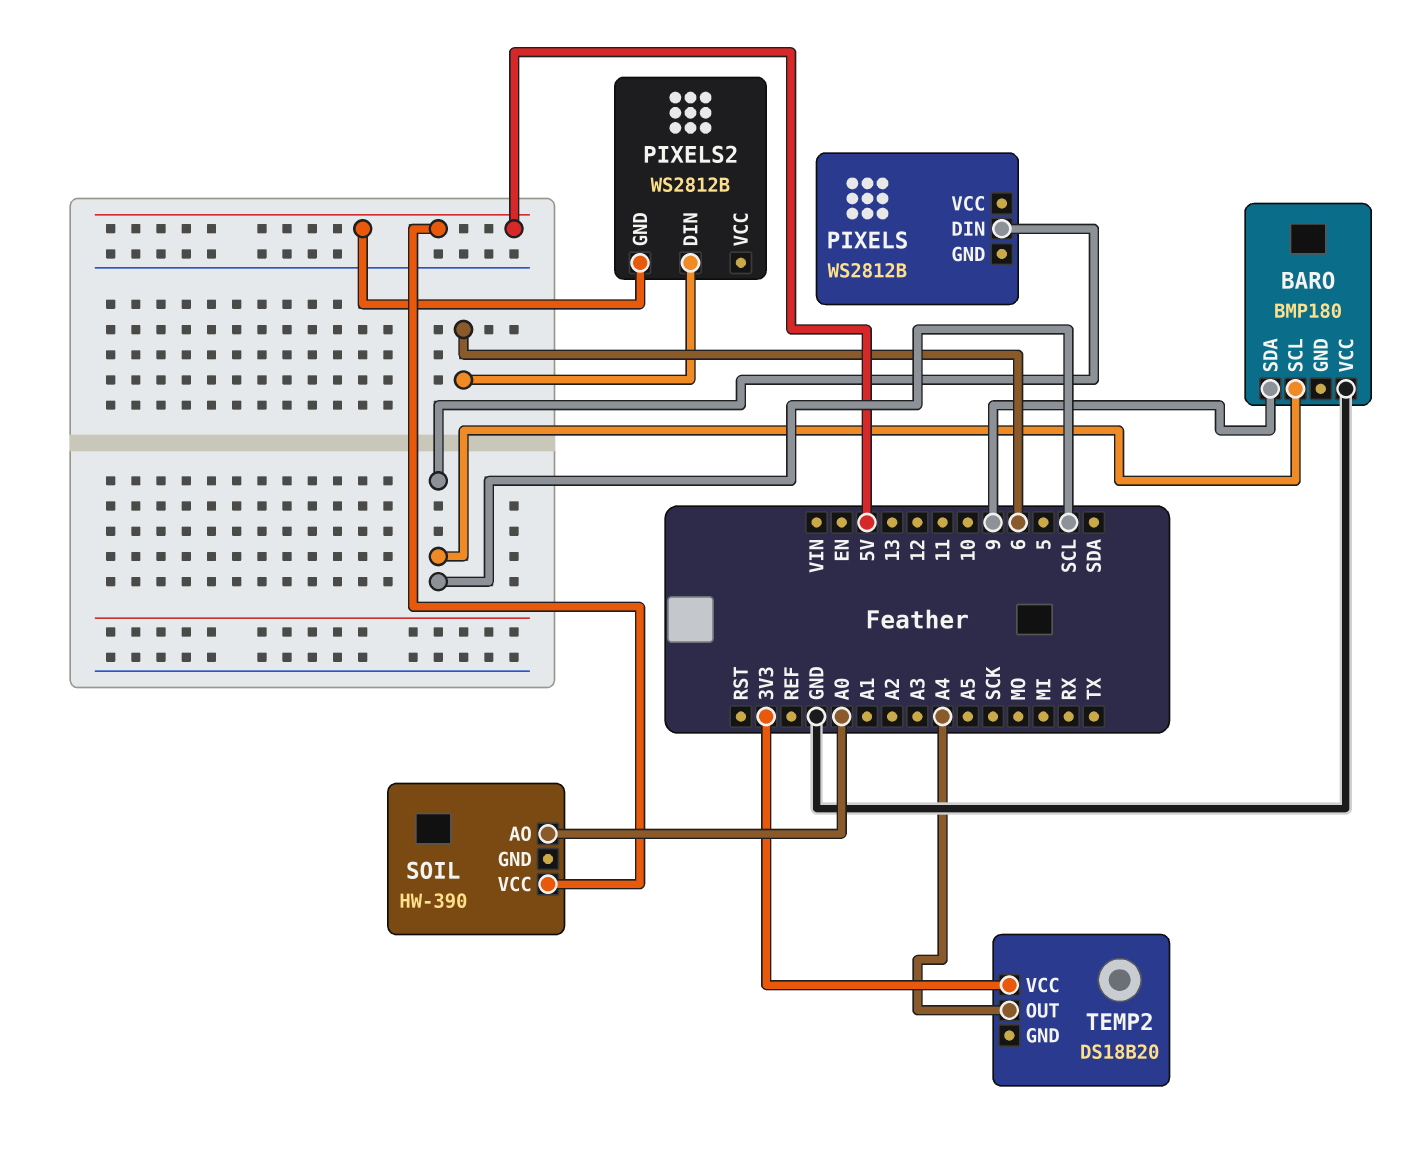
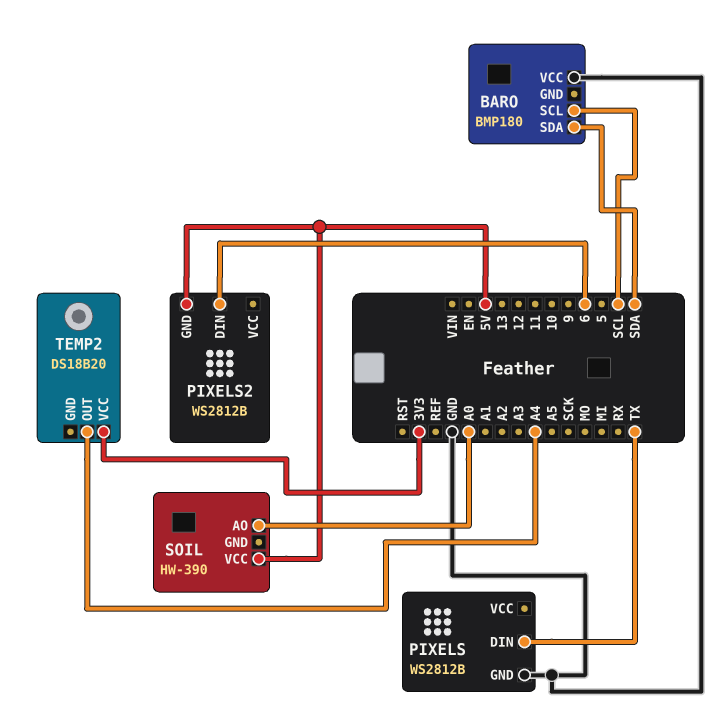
BARO pin SDA: 9 -> SDA
PIXELS pin DIN: SCL -> TX
PIXELS pin GND: none -> GND

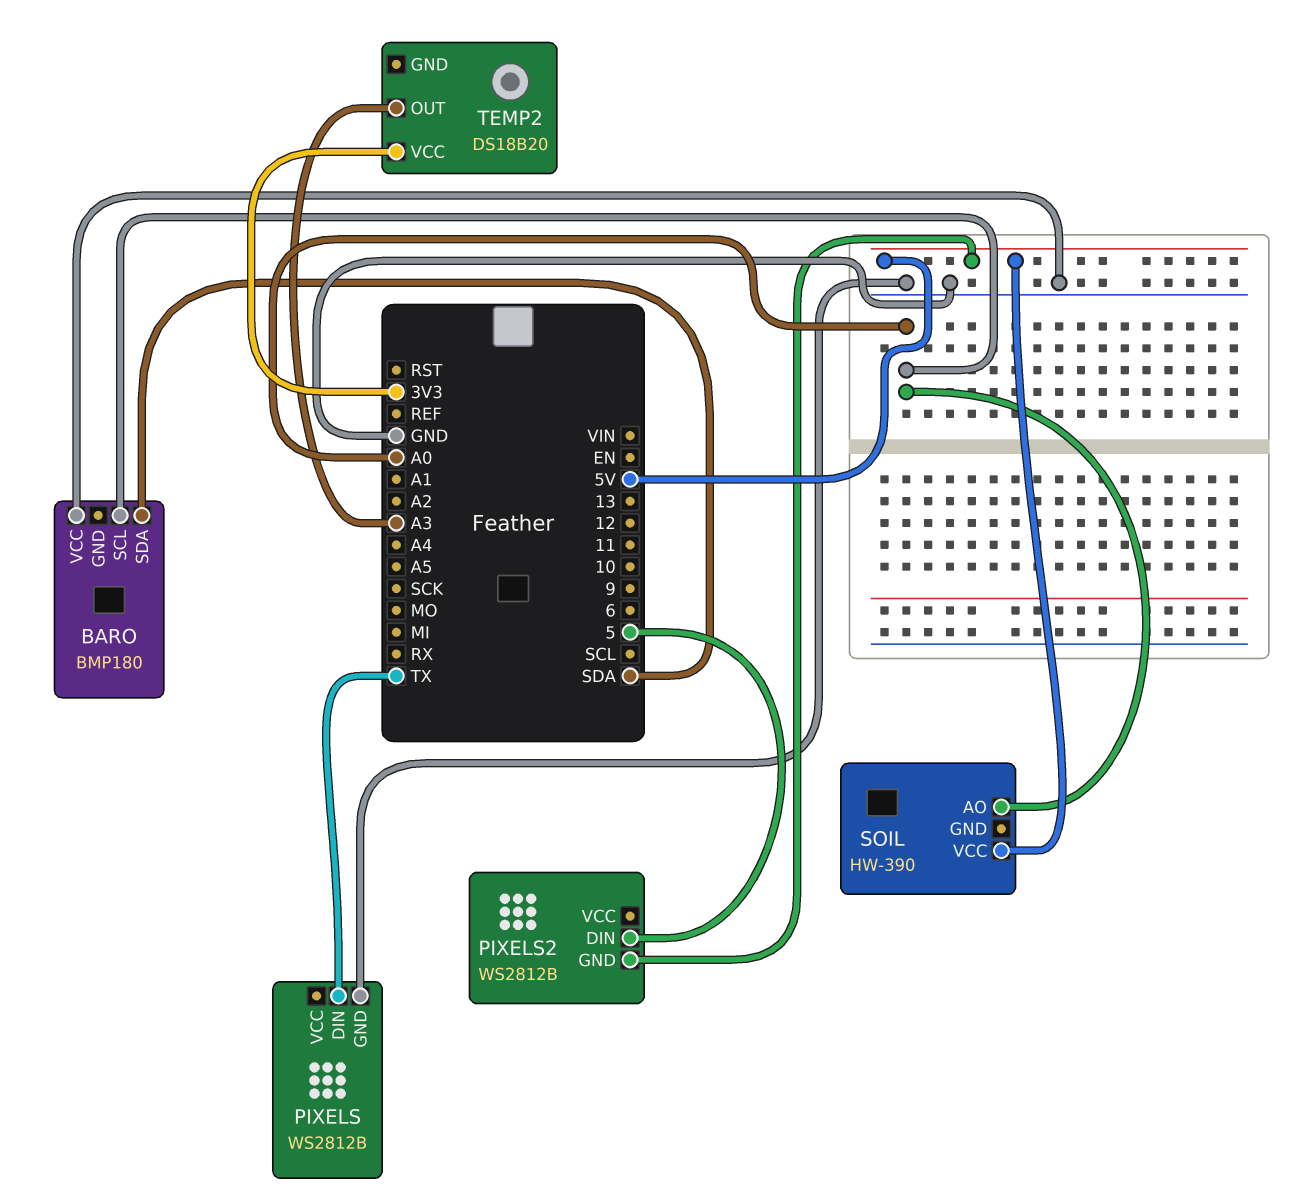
BARO pin SCL: SCL -> A0
PIXELS2 pin DIN: 6 -> 5
TEMP2 pin OUT: A4 -> A3

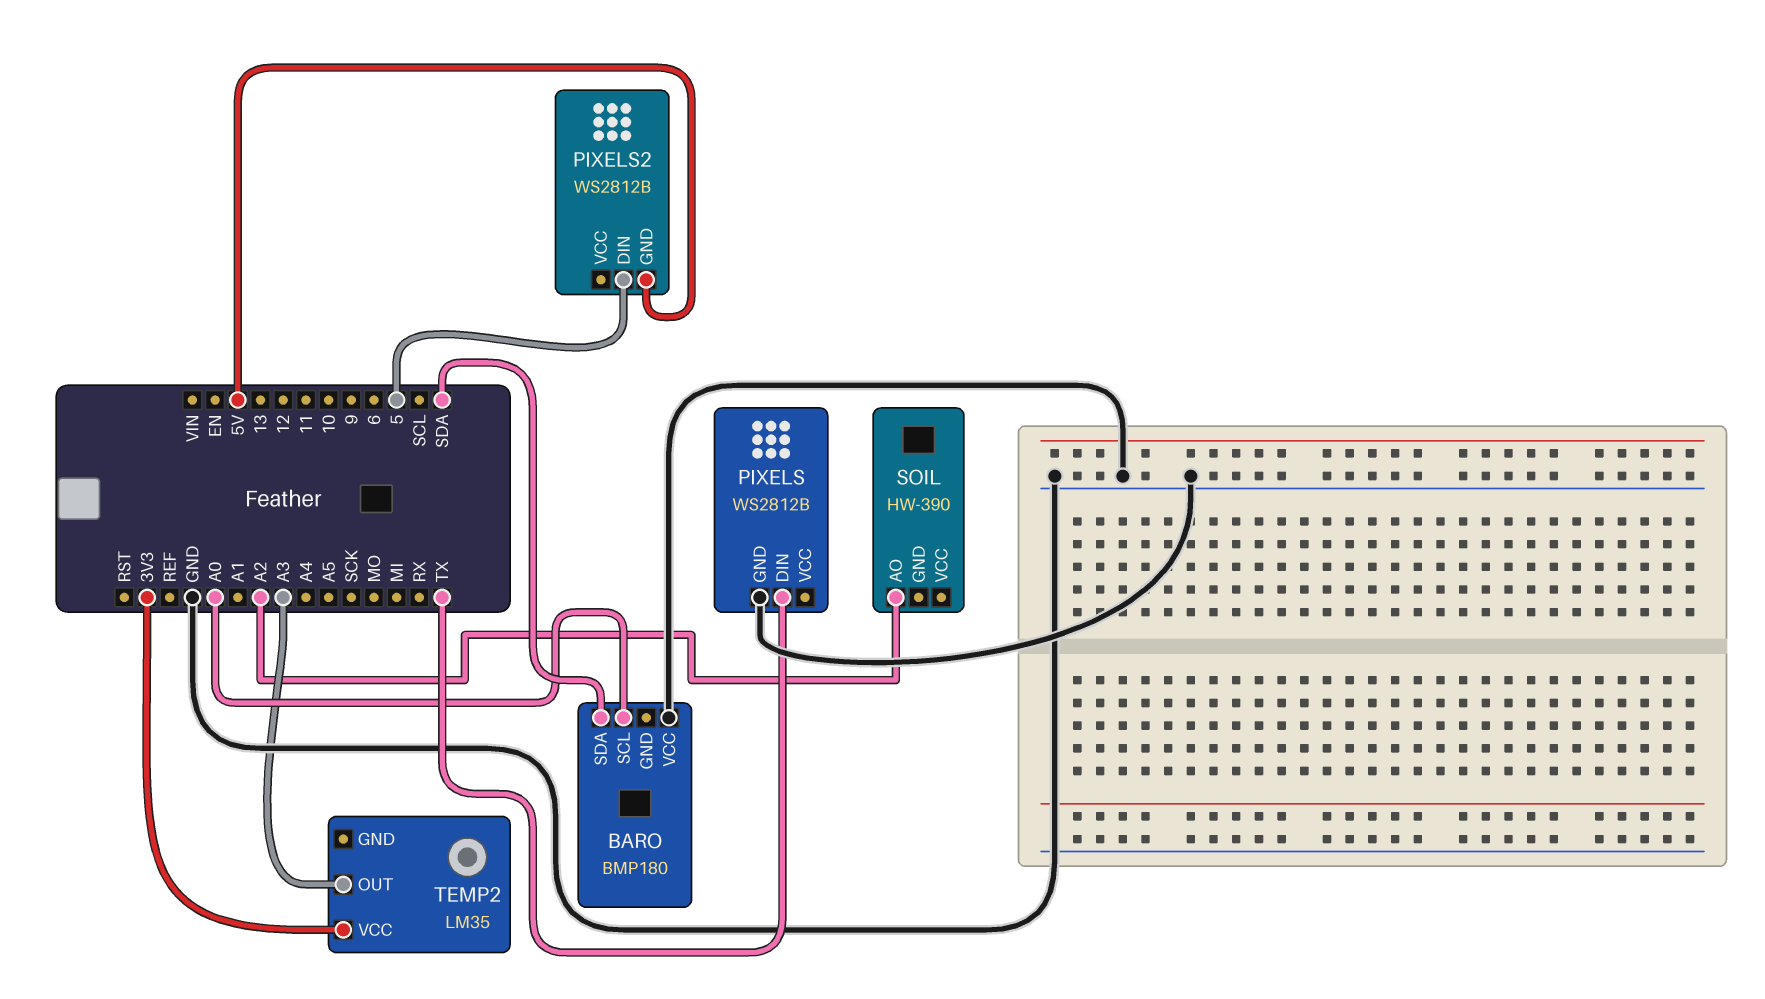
SOIL pin AO: A0 -> A2
SOIL pin VCC: 5V -> none
TEMP2: DS18B20 -> LM35

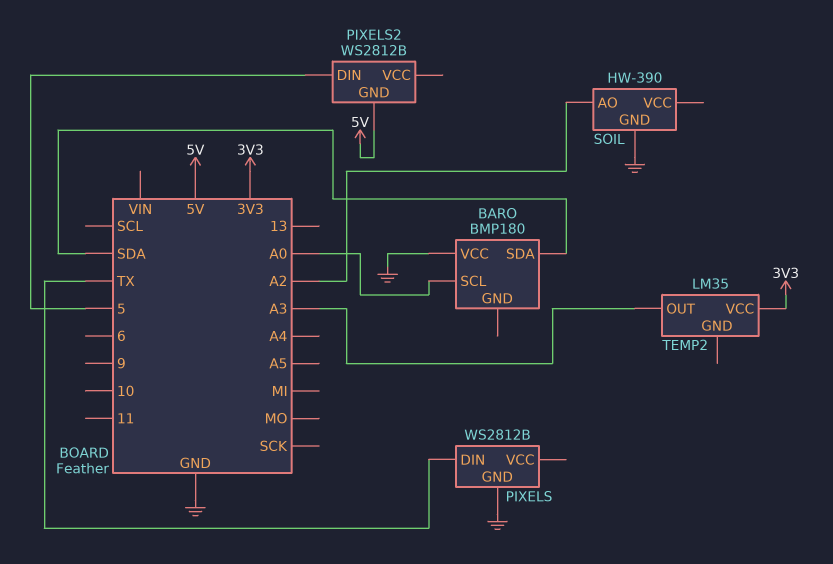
SOIL pin GND: none -> GND

